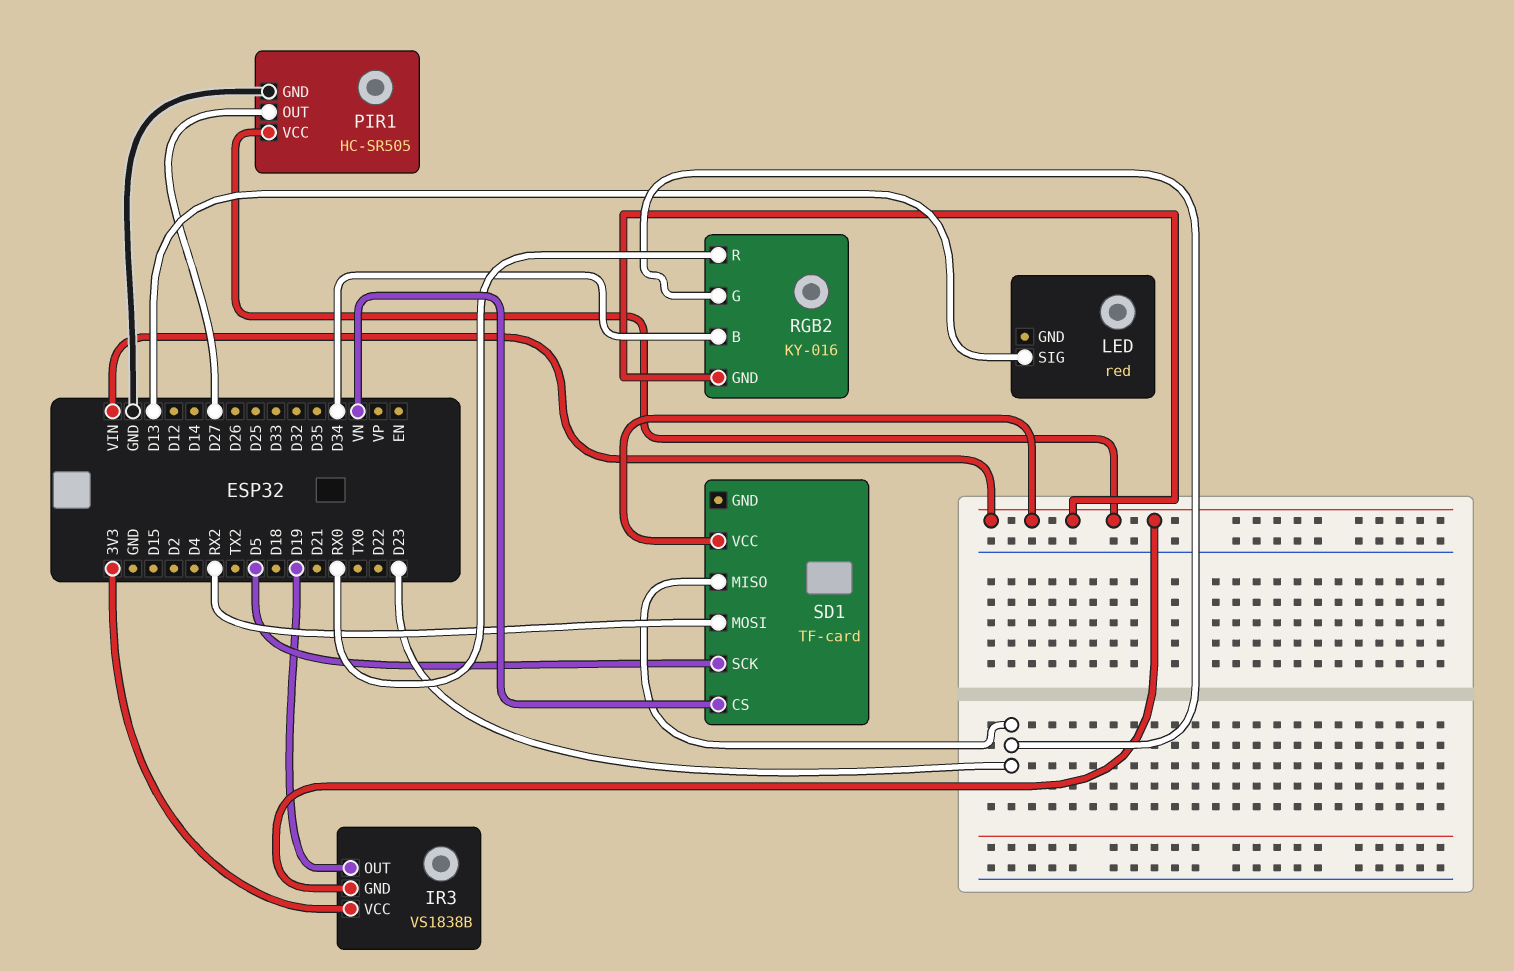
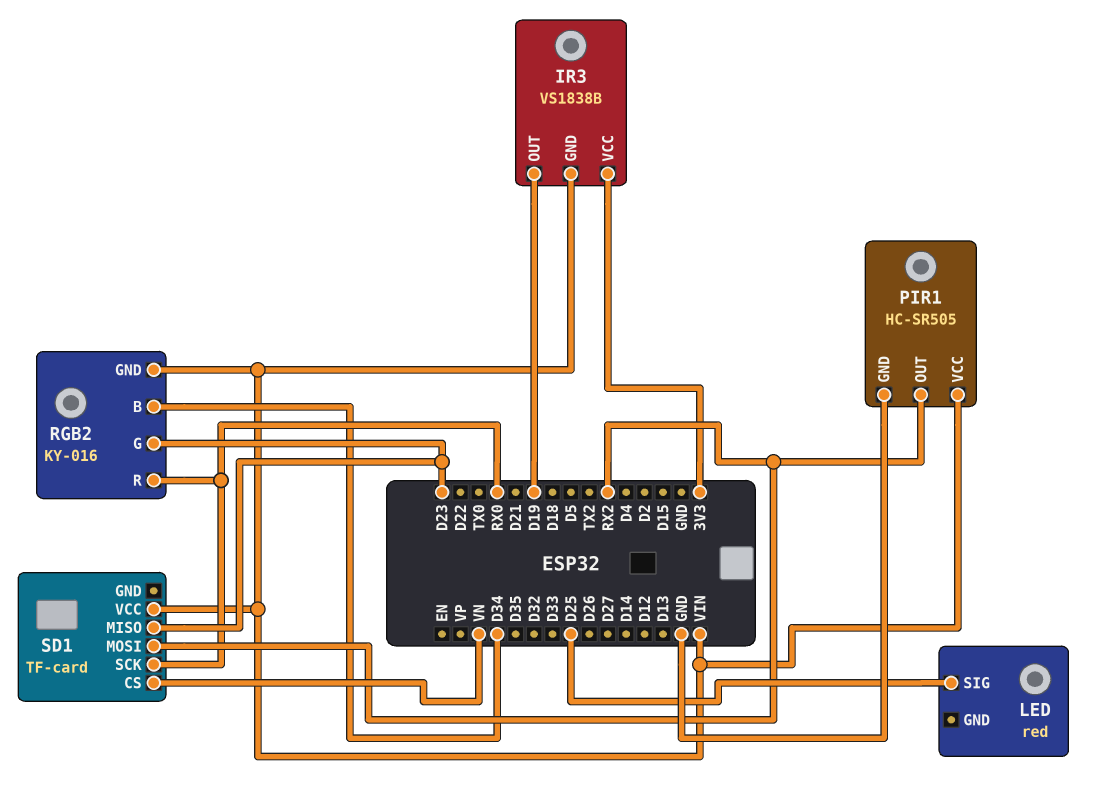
LED pin SIG: D13 -> D25
PIR1 pin OUT: D27 -> RX2
SD1 pin SCK: D5 -> RX0

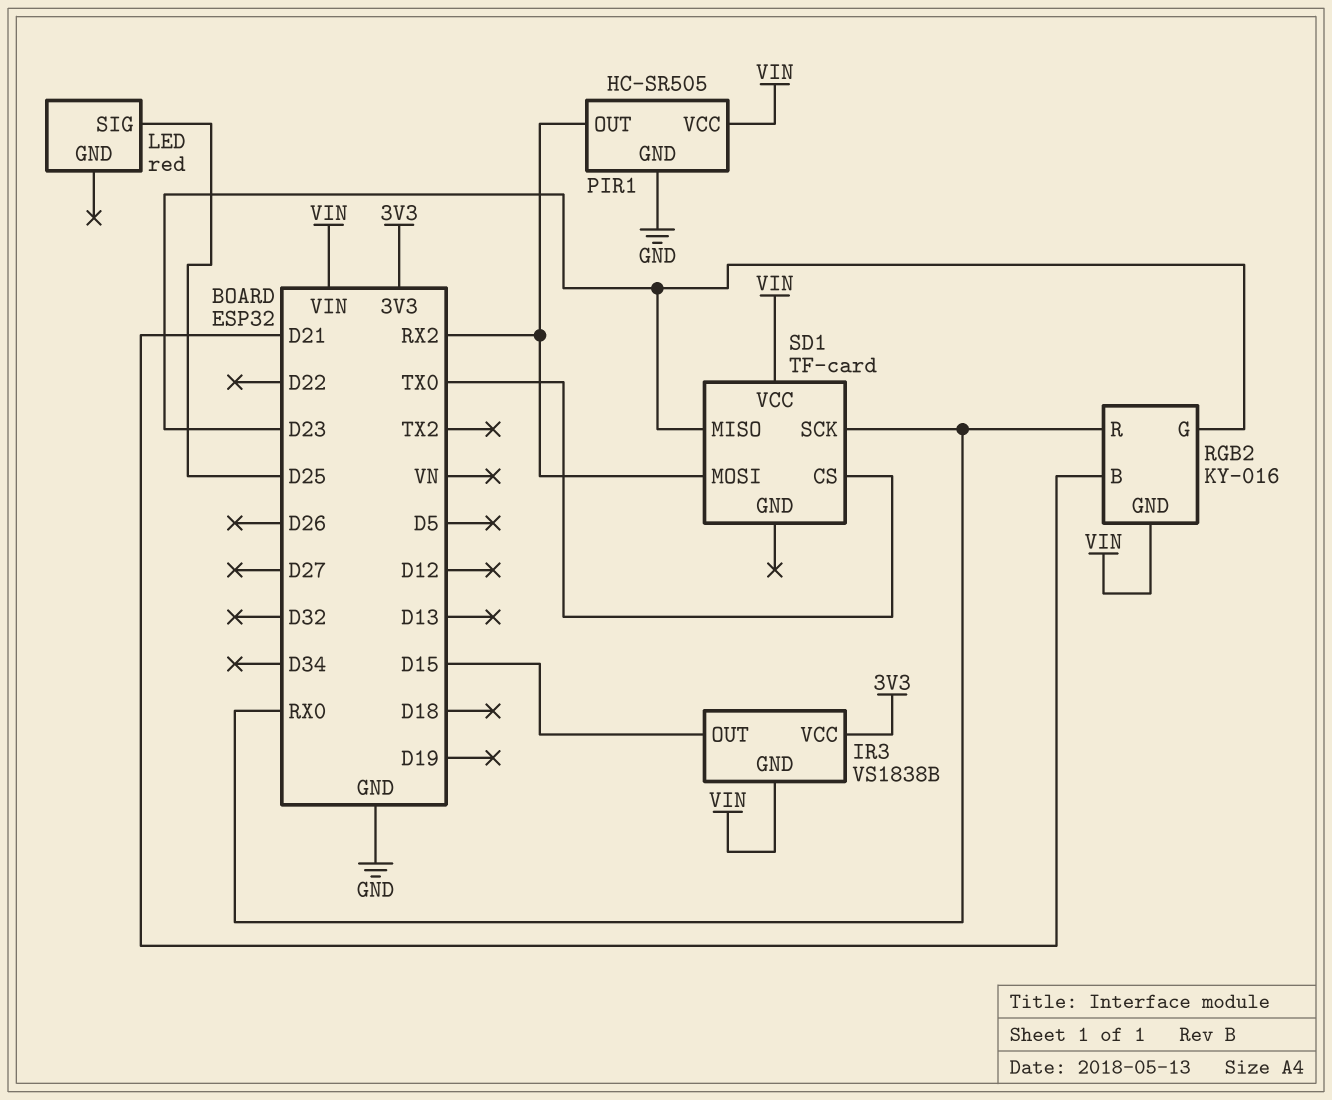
IR3 pin OUT: D19 -> D15
RGB2 pin B: D34 -> D21
SD1 pin CS: VN -> TX0

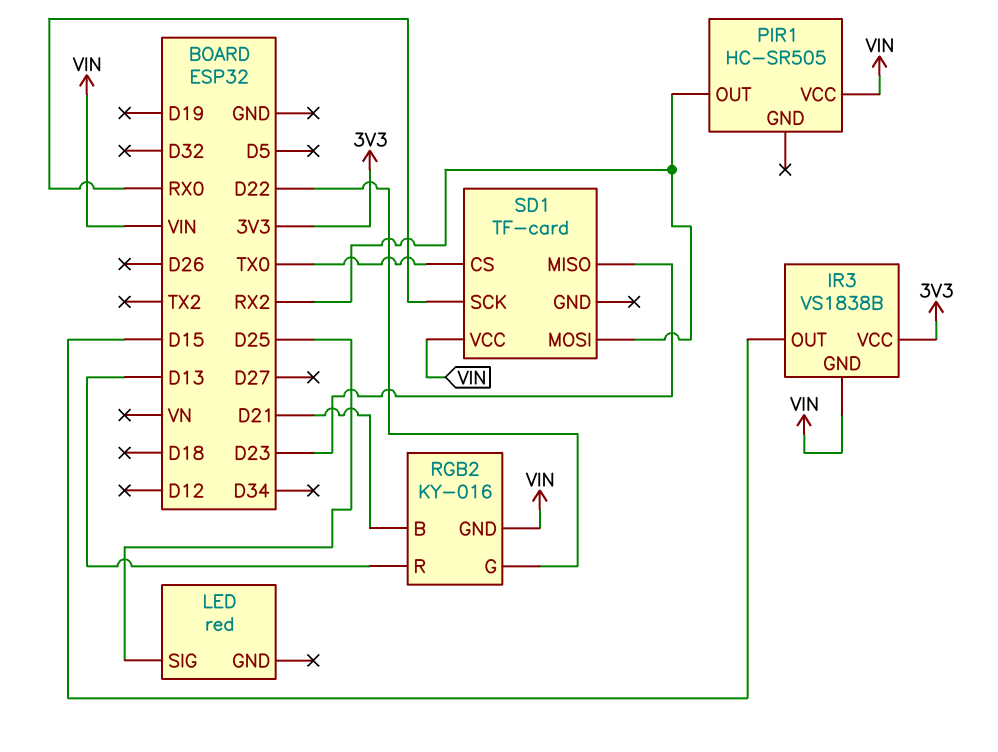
PIR1 pin GND: GND -> none
RGB2 pin G: D23 -> D22
RGB2 pin R: RX0 -> D13

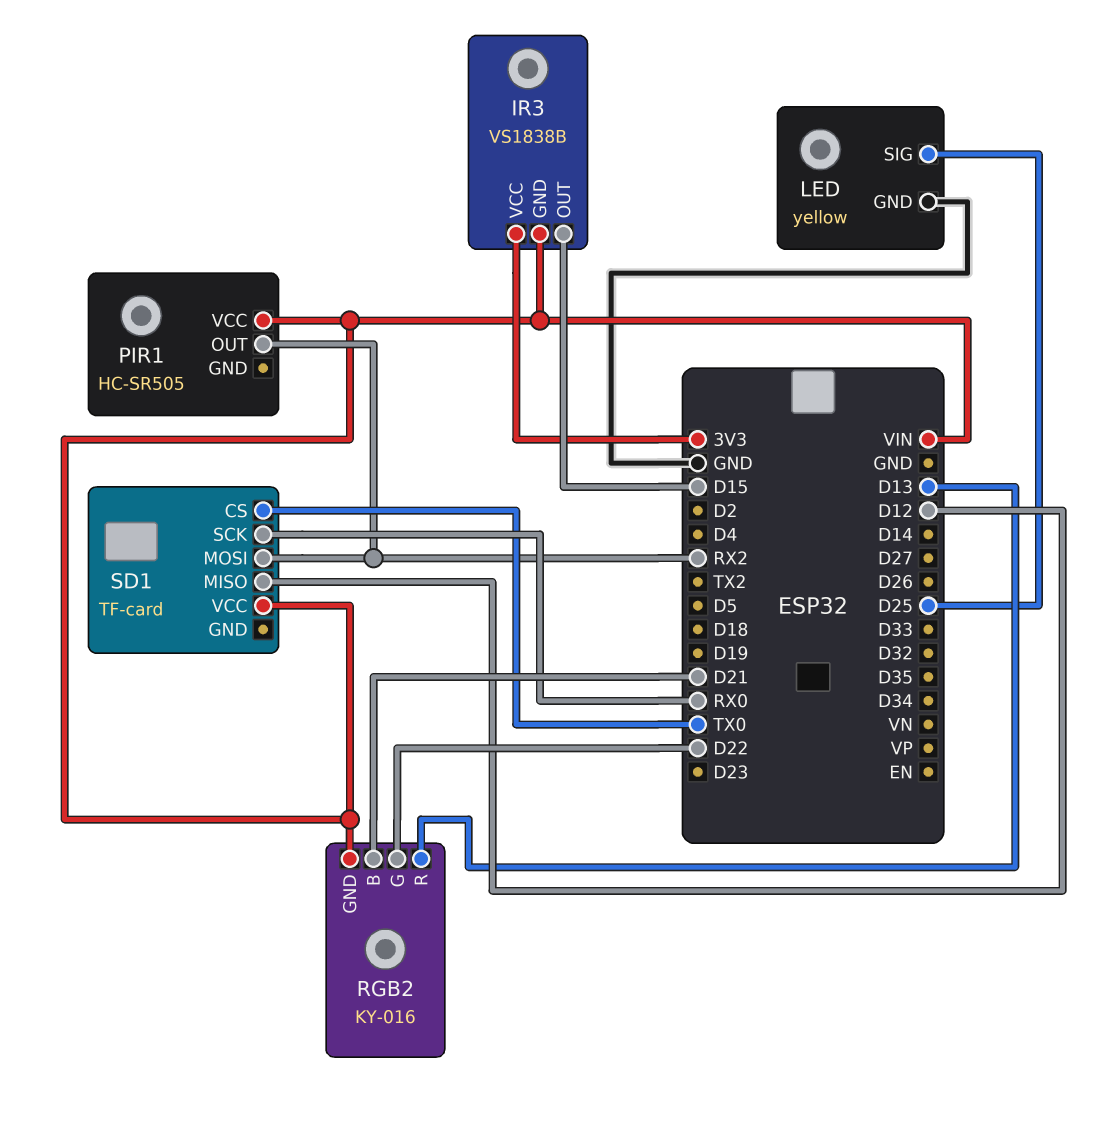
LED: red -> yellow
LED pin GND: none -> GND
SD1 pin MISO: D23 -> D12

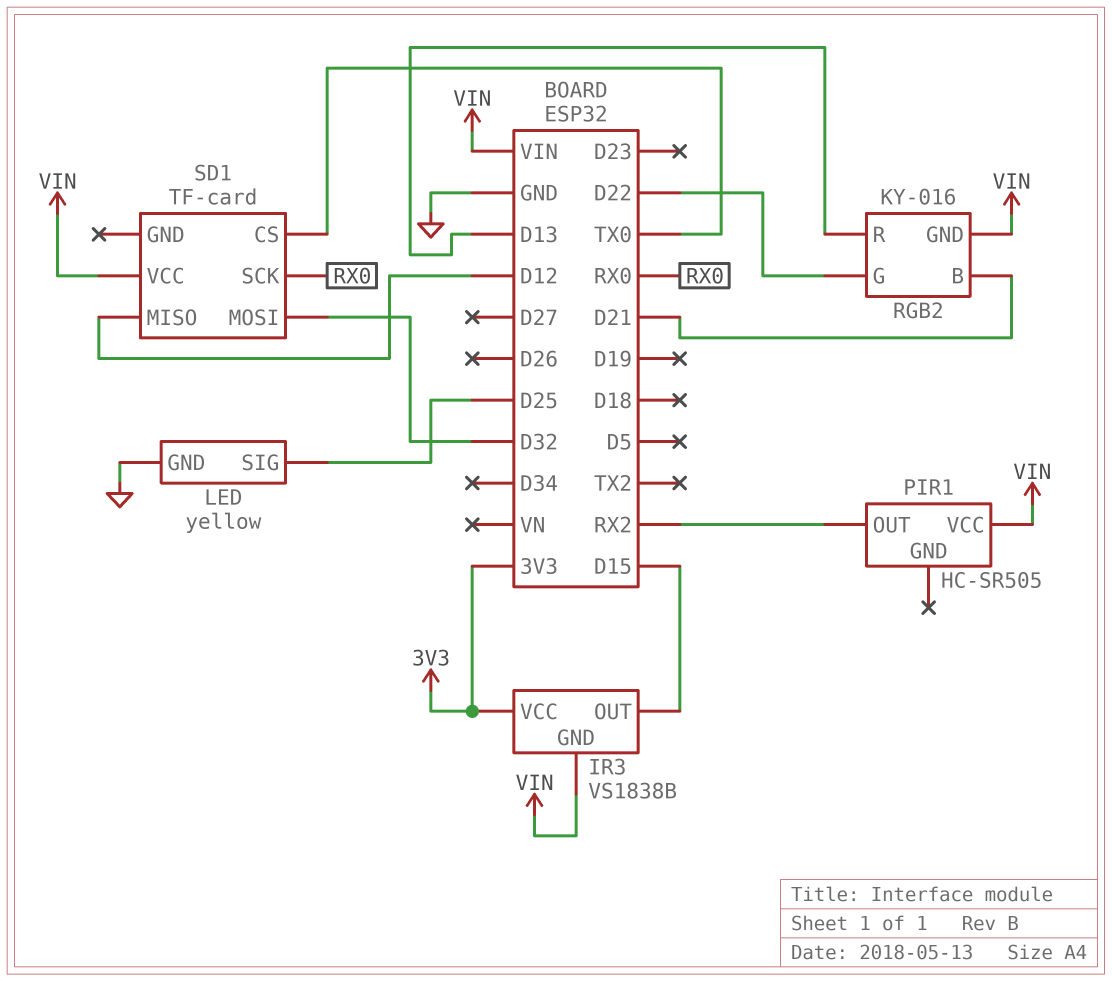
SD1 pin MOSI: RX2 -> D32

